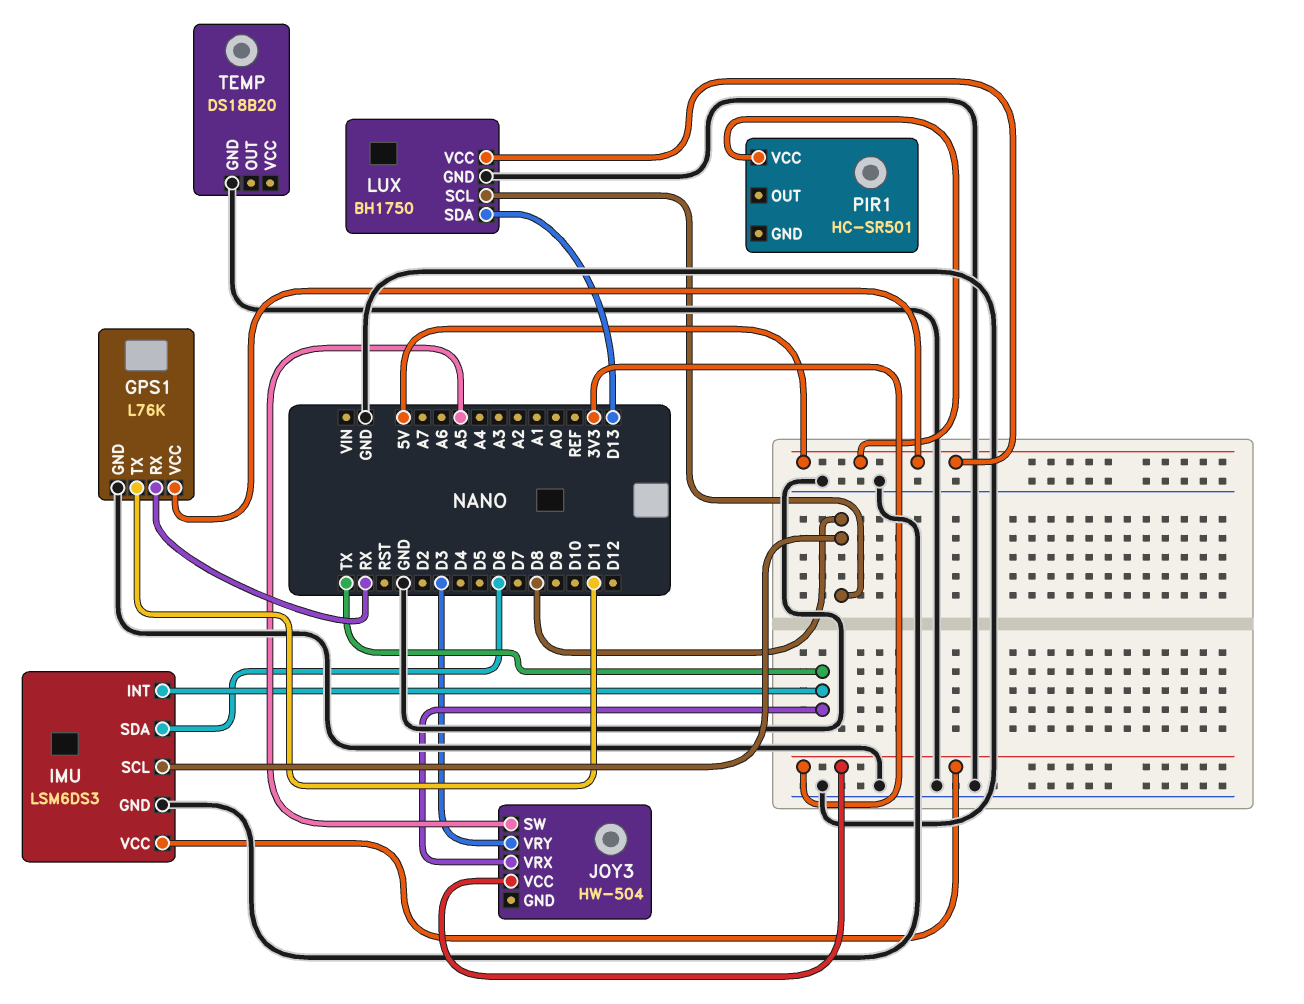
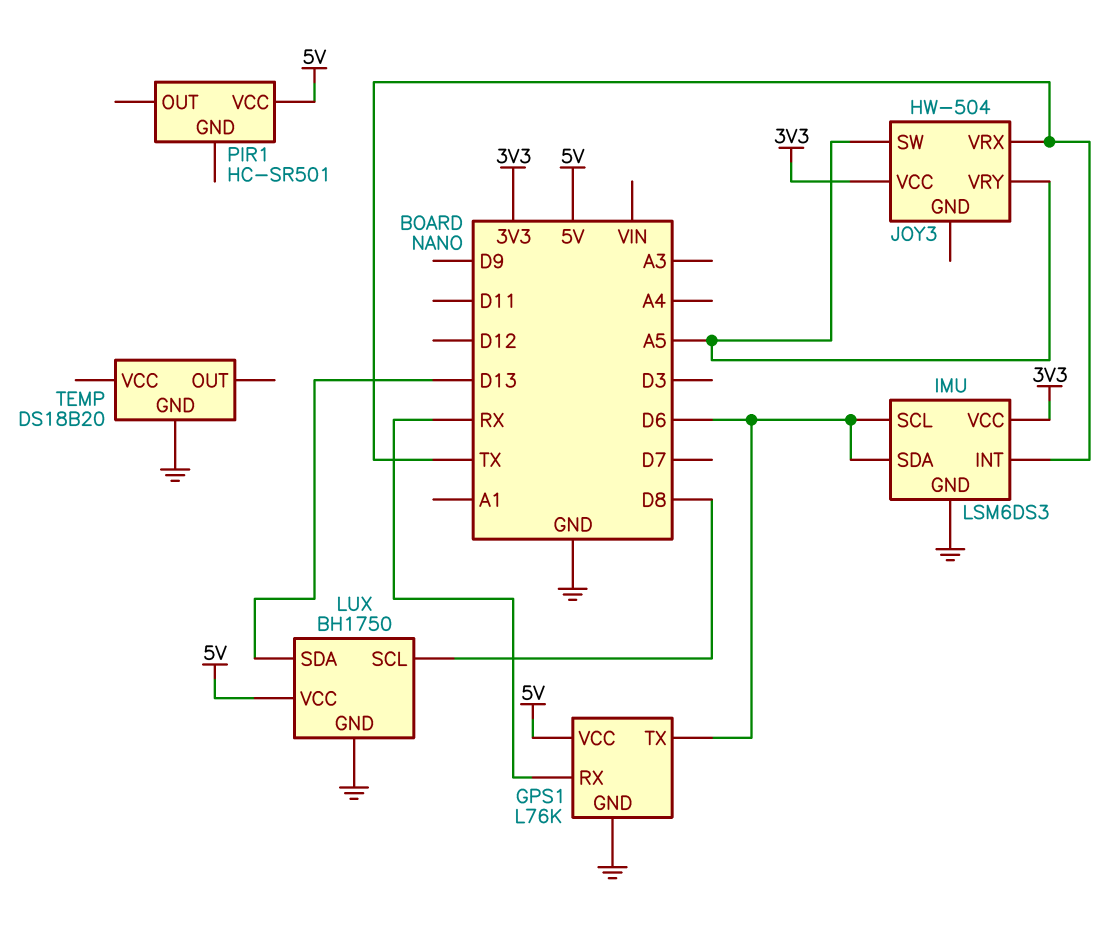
GPS1 pin TX: D11 -> D6
IMU pin SCL: D8 -> D6
JOY3 pin VRY: D3 -> A5

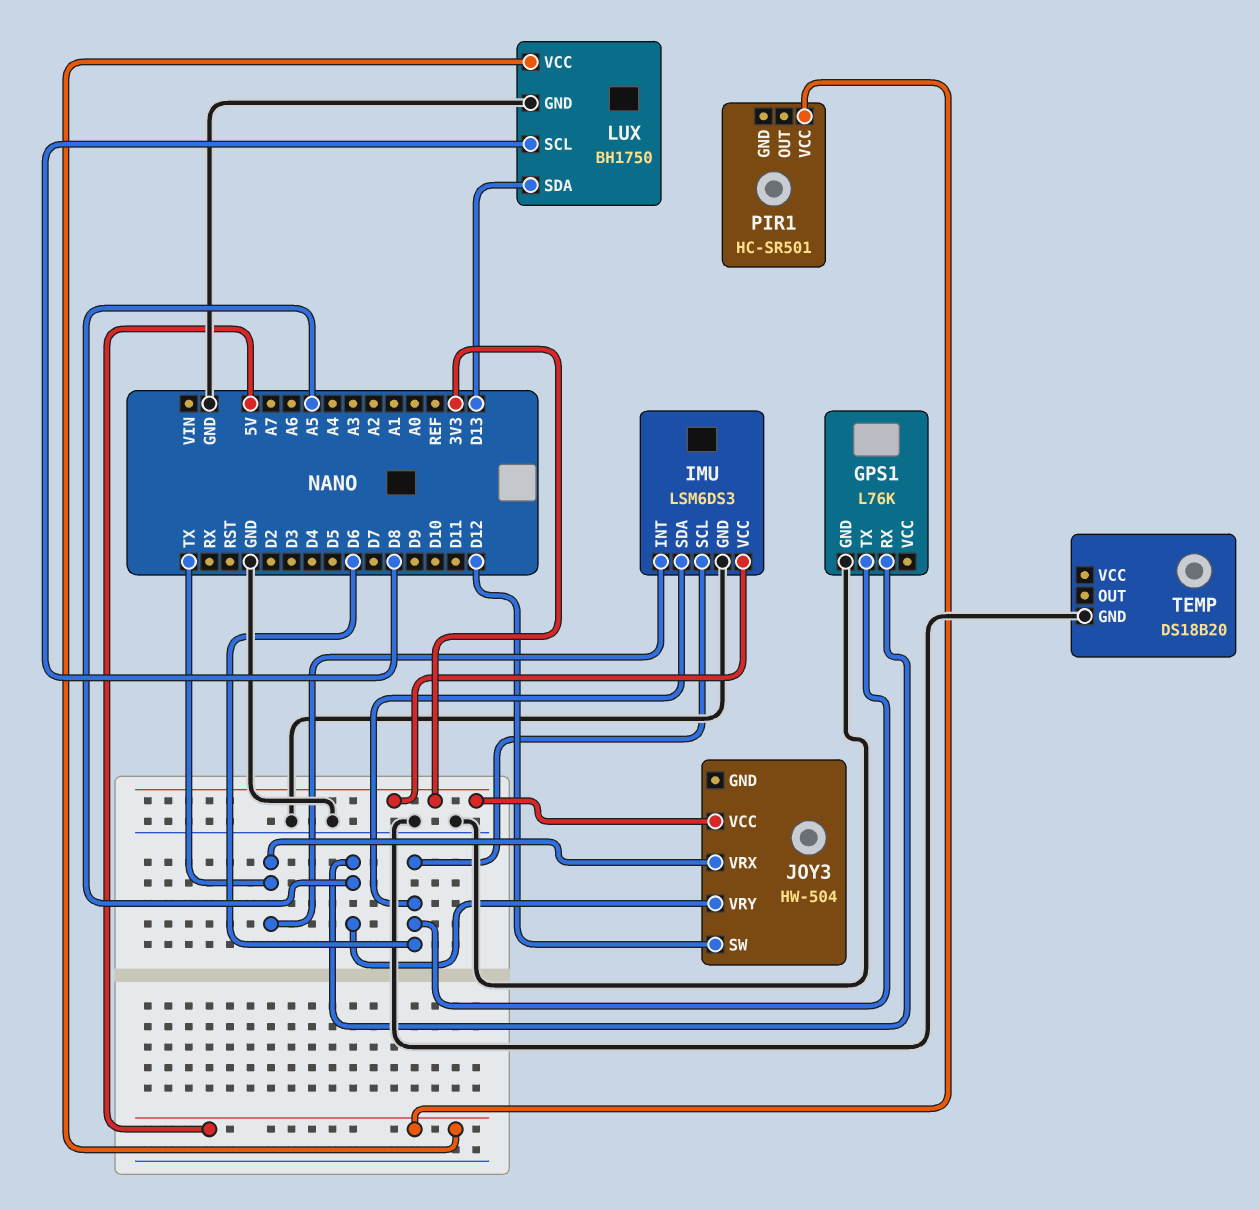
GPS1 pin RX: RX -> A5
GPS1 pin VCC: 5V -> none
JOY3 pin SW: A5 -> D12

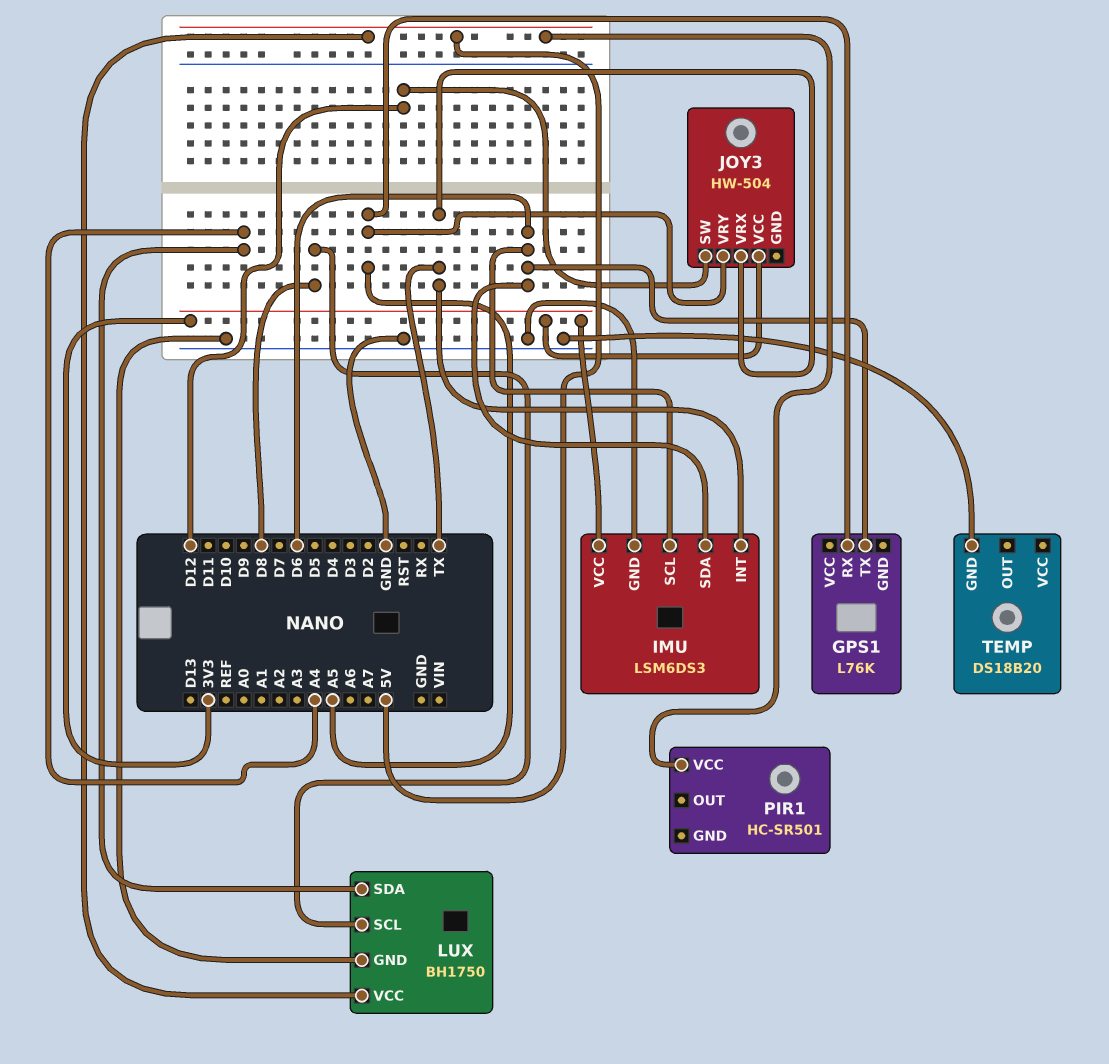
GPS1 pin GND: GND -> none
LUX pin SDA: D13 -> A4

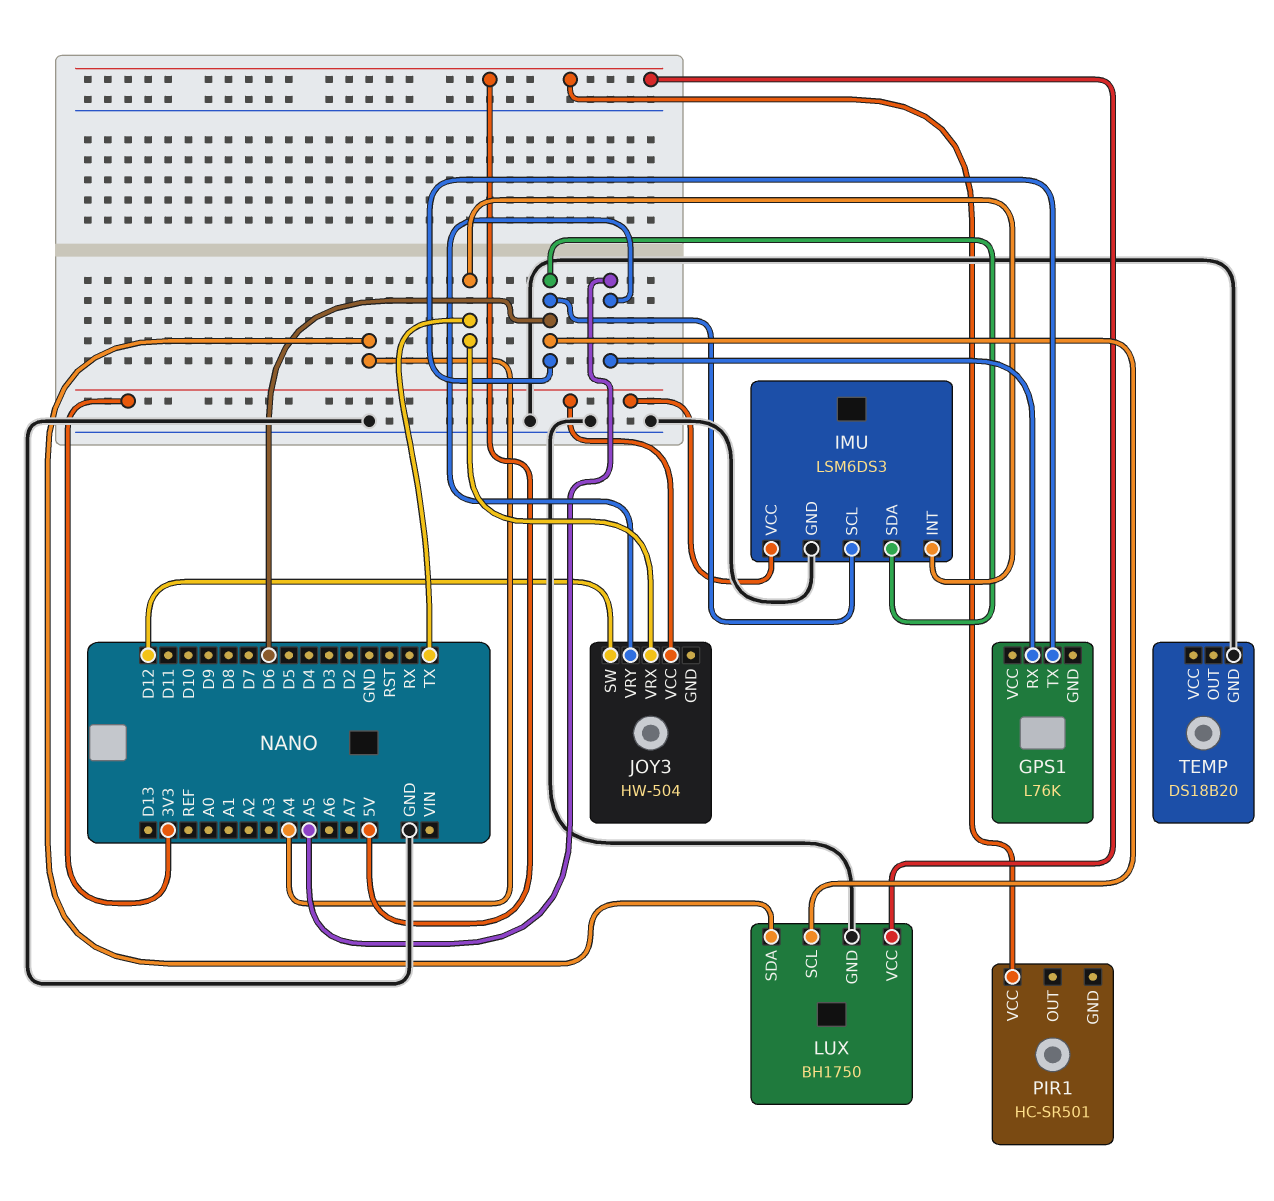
LUX pin SCL: D8 -> D6

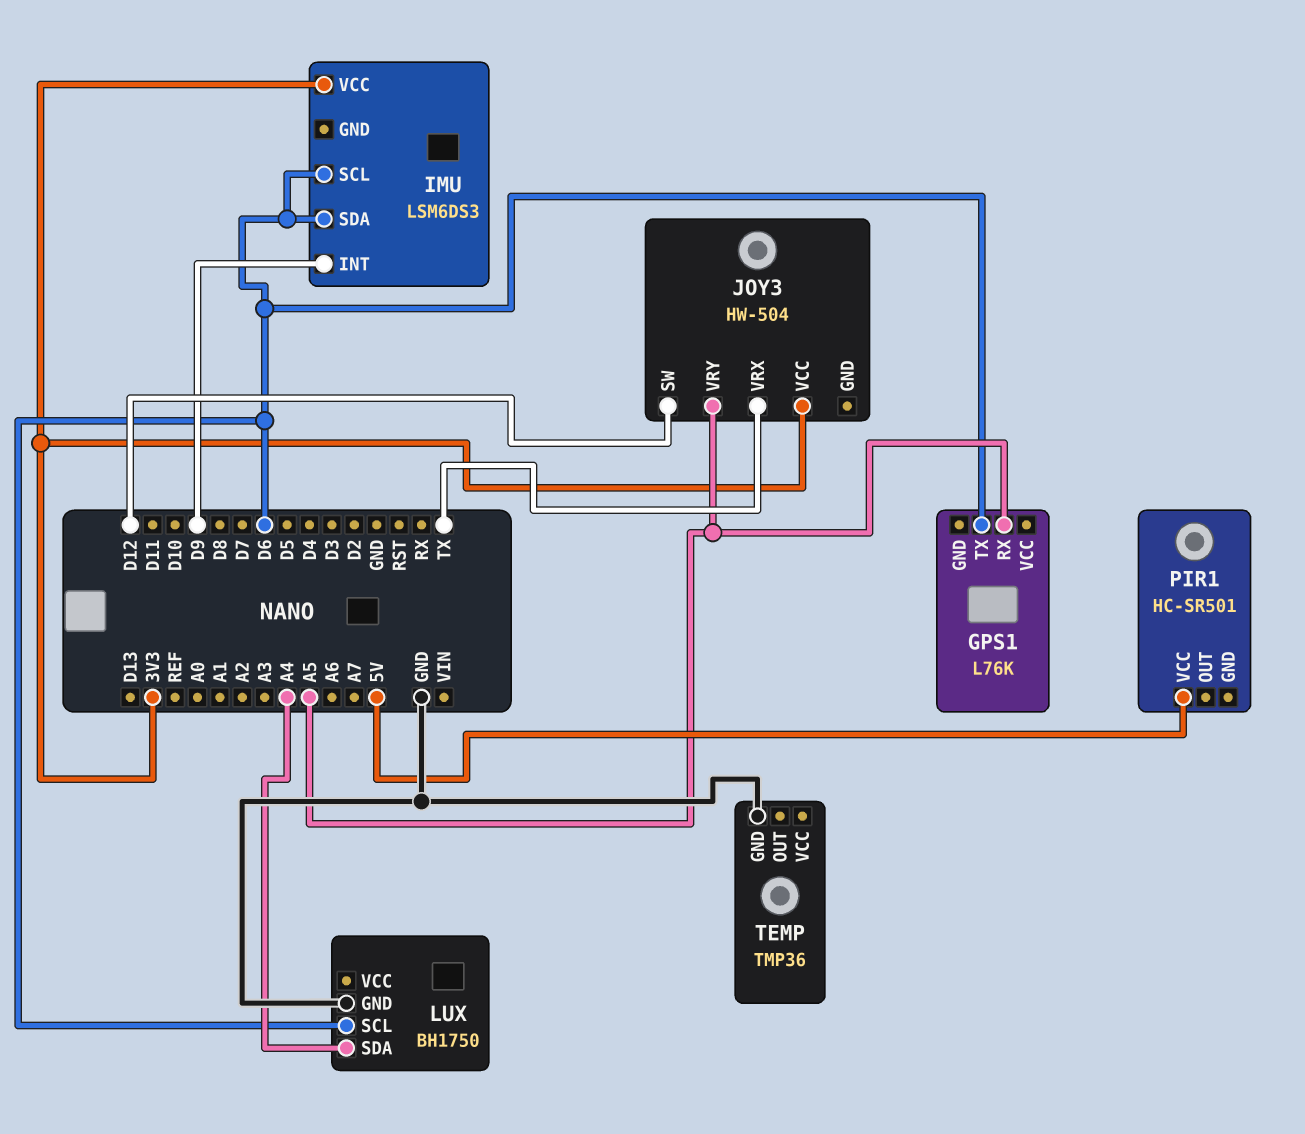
IMU pin GND: GND -> none
IMU pin INT: TX -> D9
LUX pin VCC: 5V -> none
TEMP: DS18B20 -> TMP36

